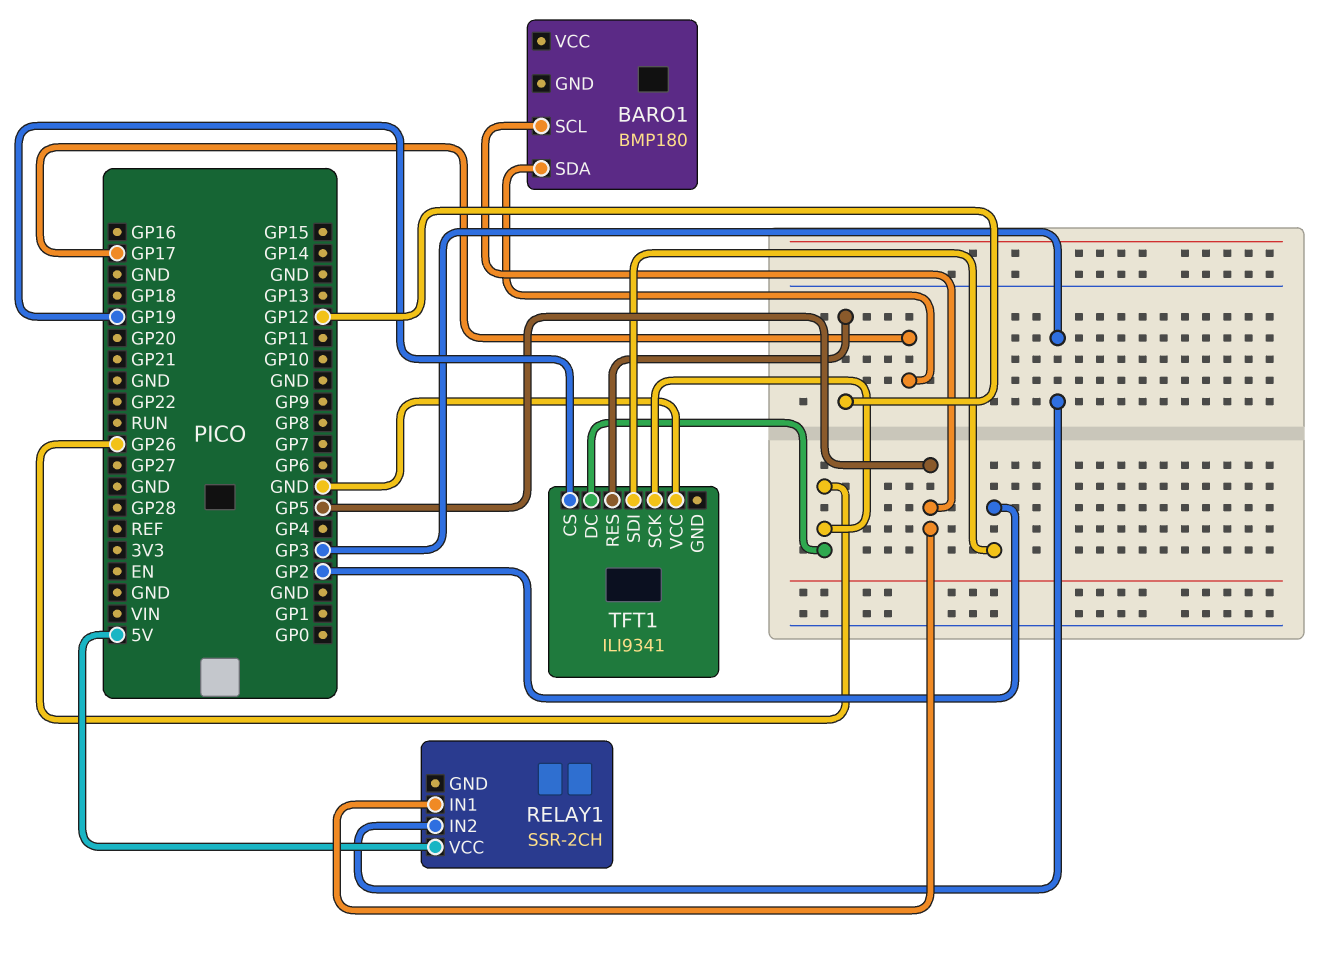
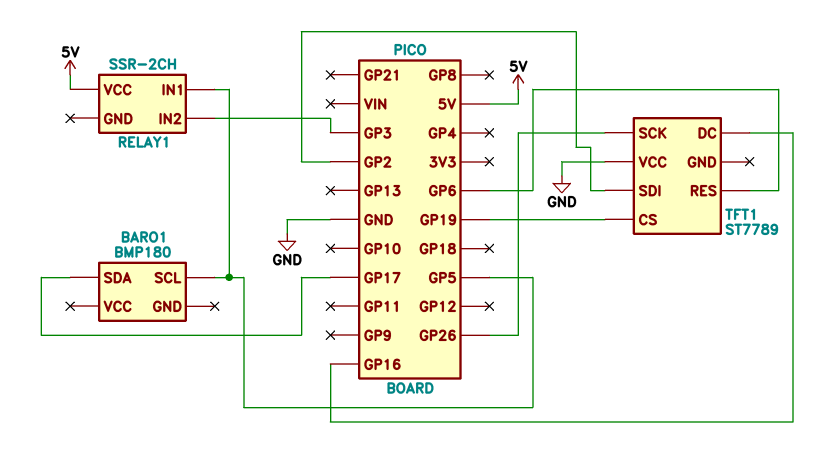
TFT1: ILI9341 -> ST7789
TFT1 pin DC: GP26 -> GP16
TFT1 pin RES: GP12 -> GP6

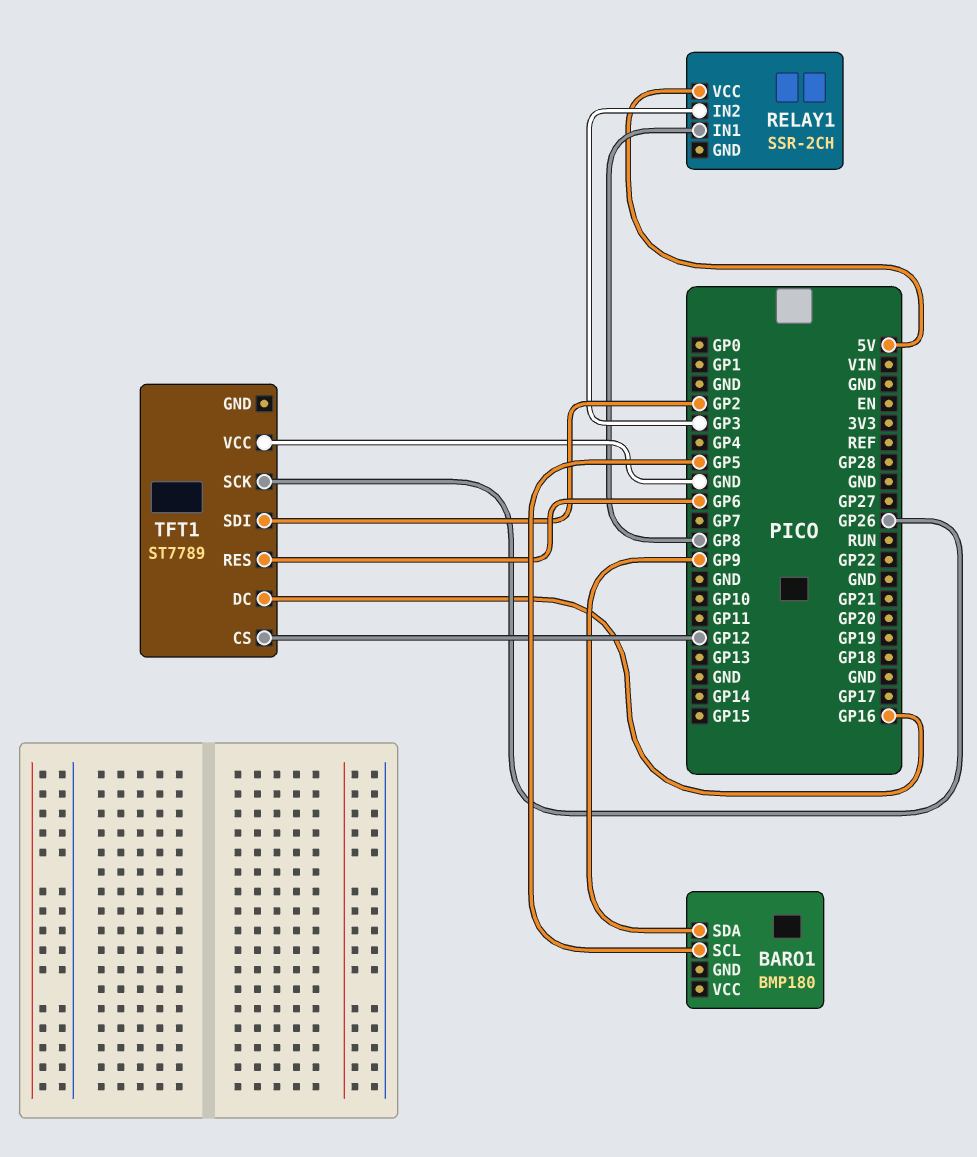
BARO1 pin SDA: GP17 -> GP9
RELAY1 pin IN1: GP5 -> GP8
TFT1 pin CS: GP19 -> GP12

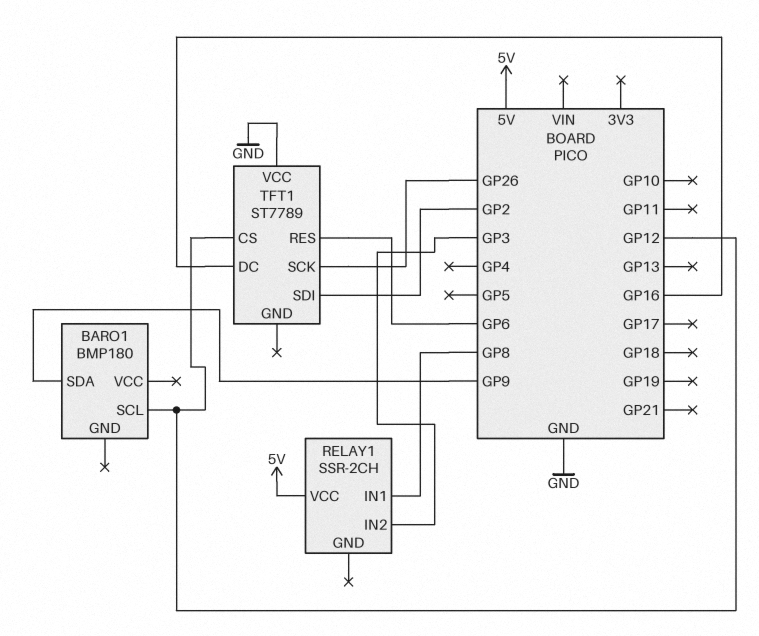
BARO1 pin SCL: GP5 -> GP12

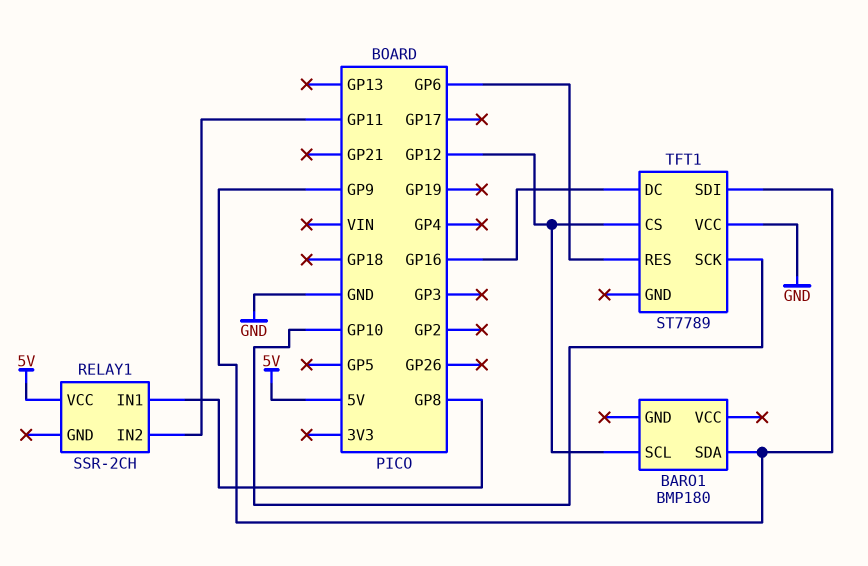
RELAY1 pin IN2: GP3 -> GP11
TFT1 pin SCK: GP26 -> GP10
TFT1 pin SDI: GP2 -> GP9

